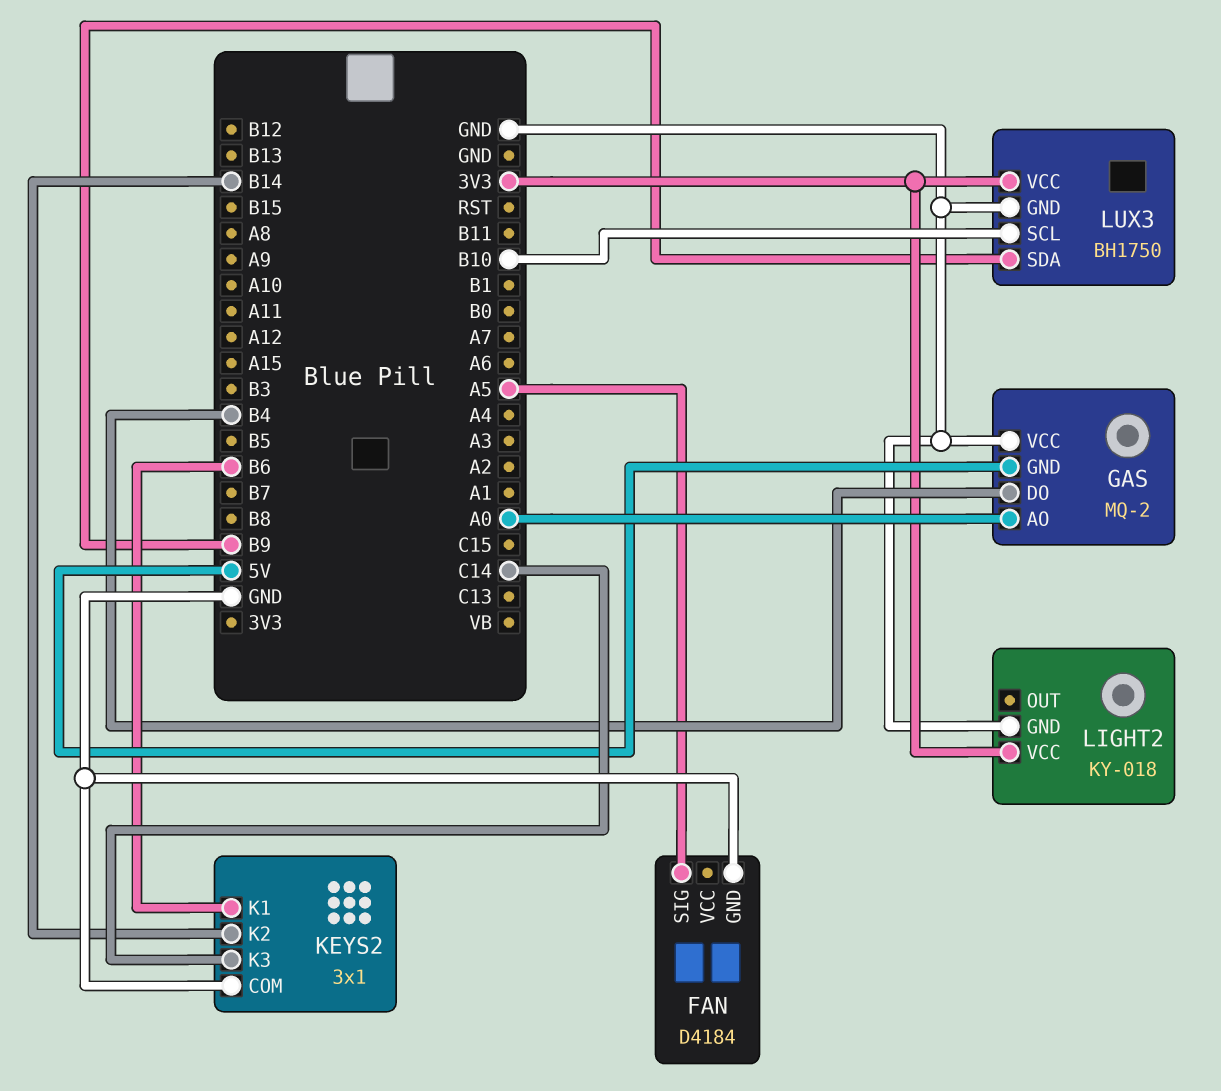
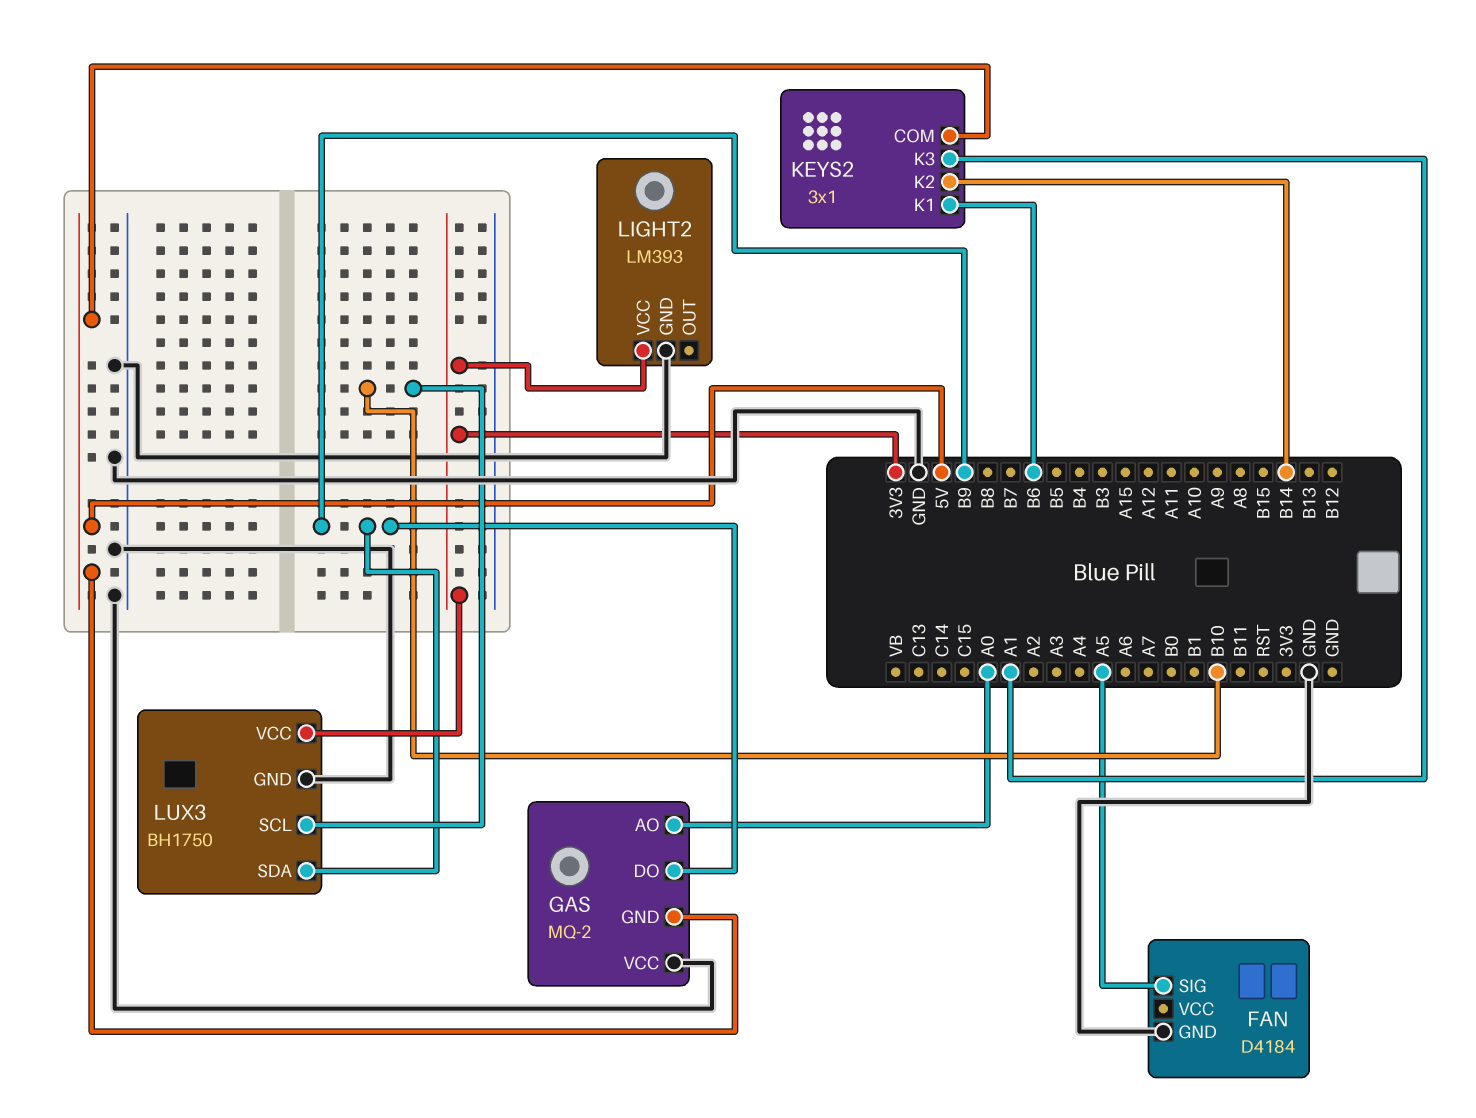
GAS pin DO: B4 -> B9
KEYS2 pin COM: GND -> 5V
KEYS2 pin K3: C14 -> A1
LIGHT2: KY-018 -> LM393

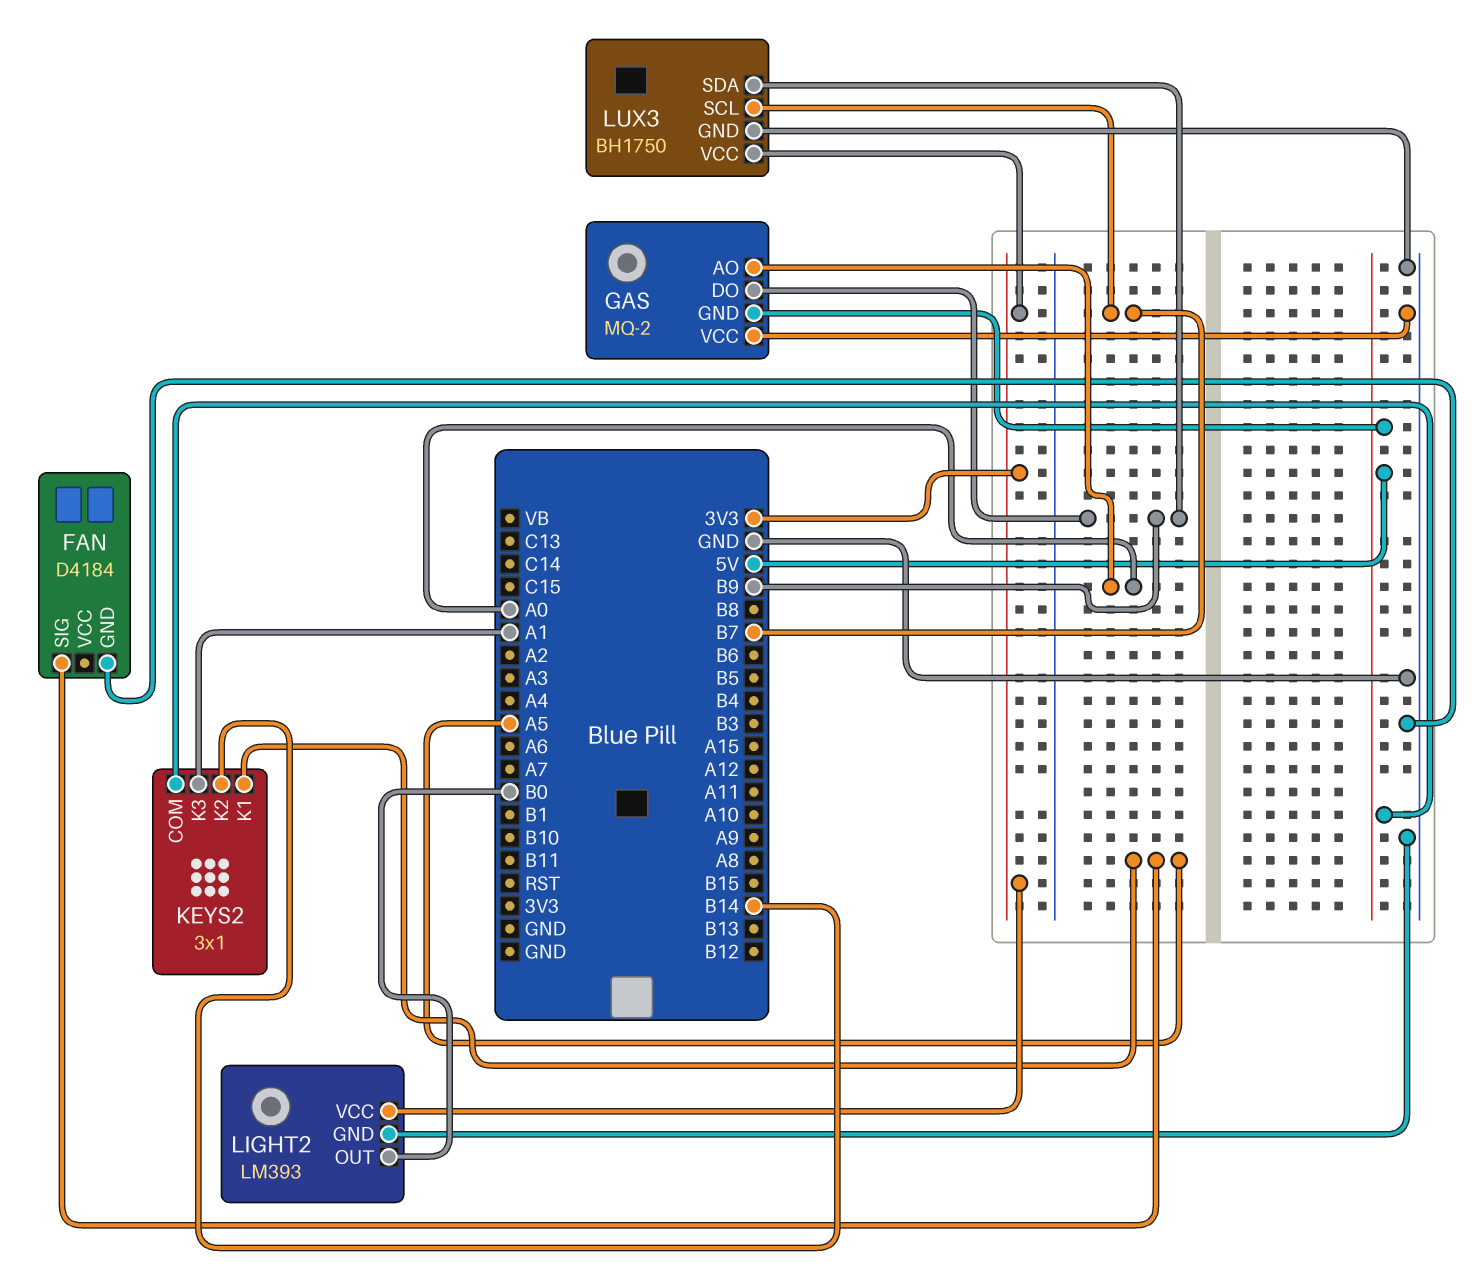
KEYS2 pin K1: B6 -> A5
LIGHT2 pin OUT: none -> B0
LUX3 pin SCL: B10 -> B7

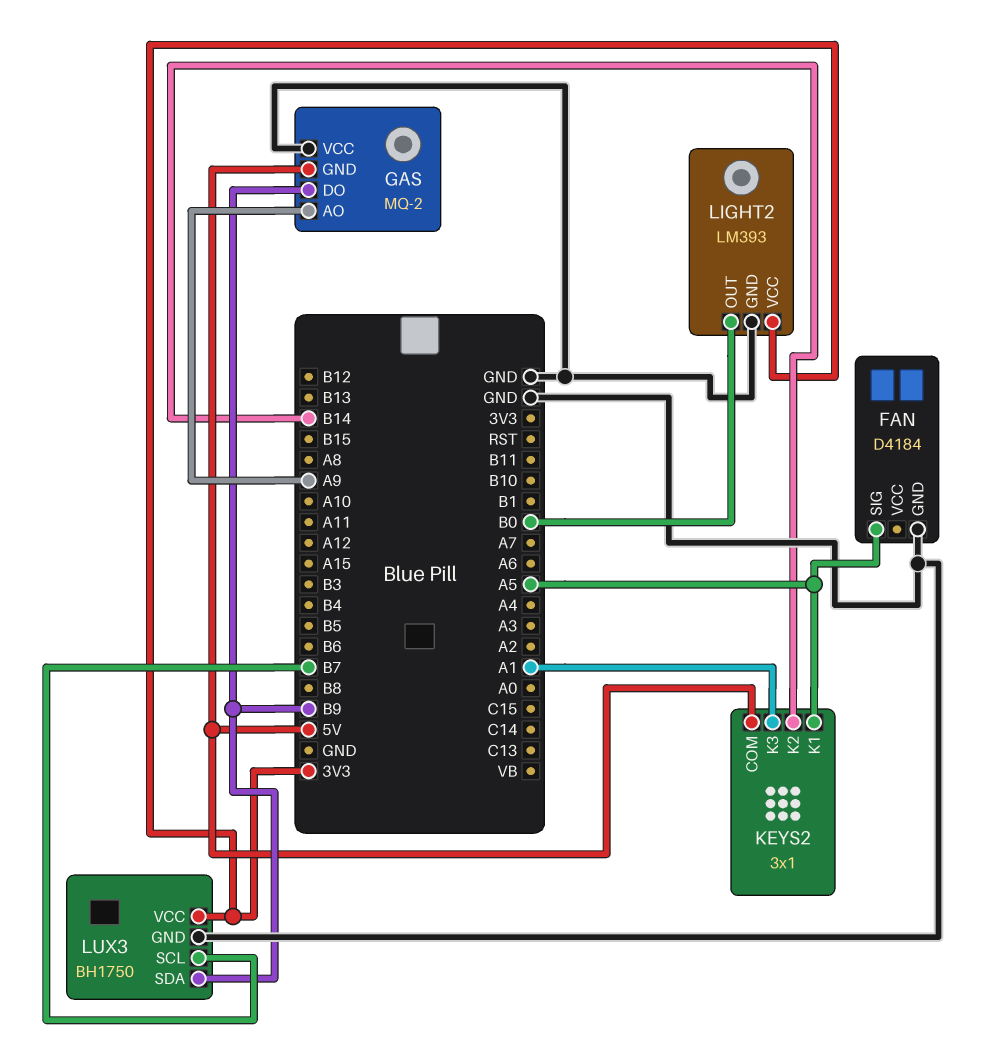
GAS pin AO: A0 -> A9

